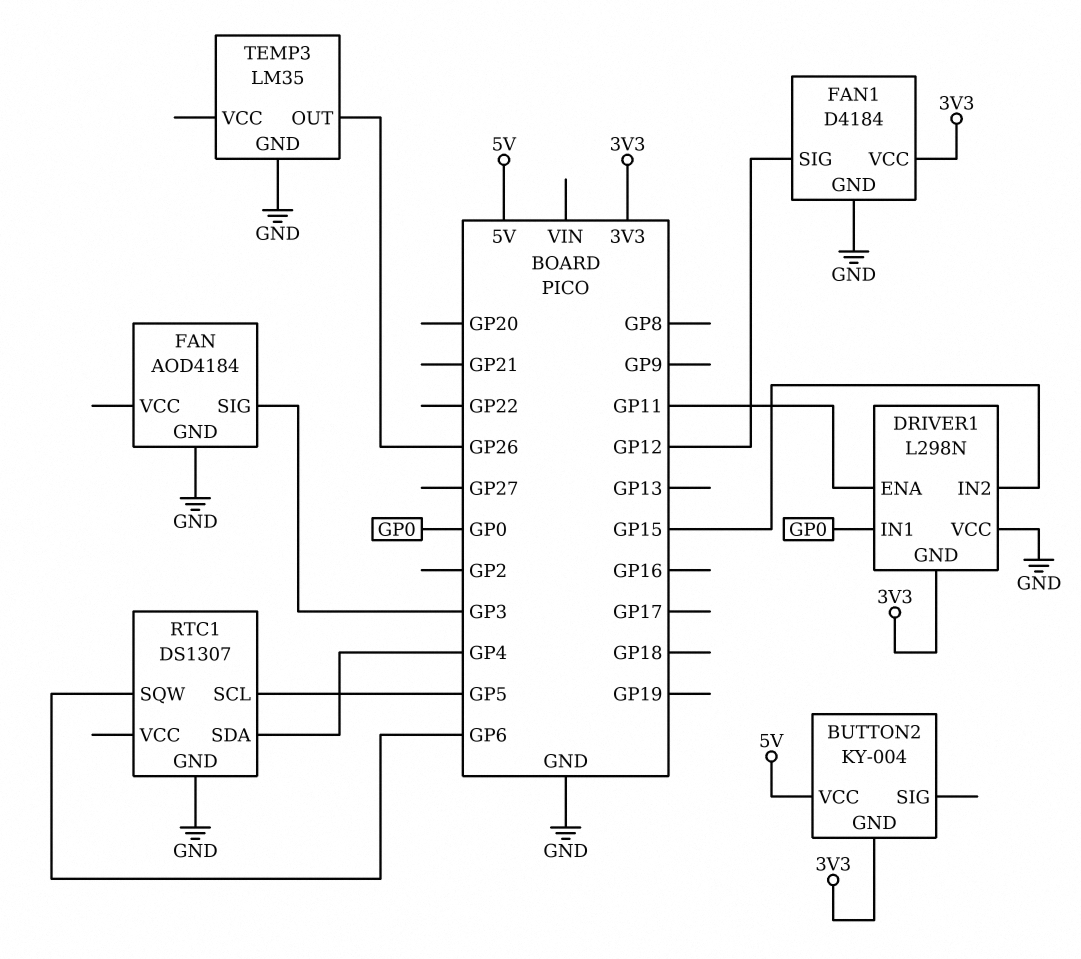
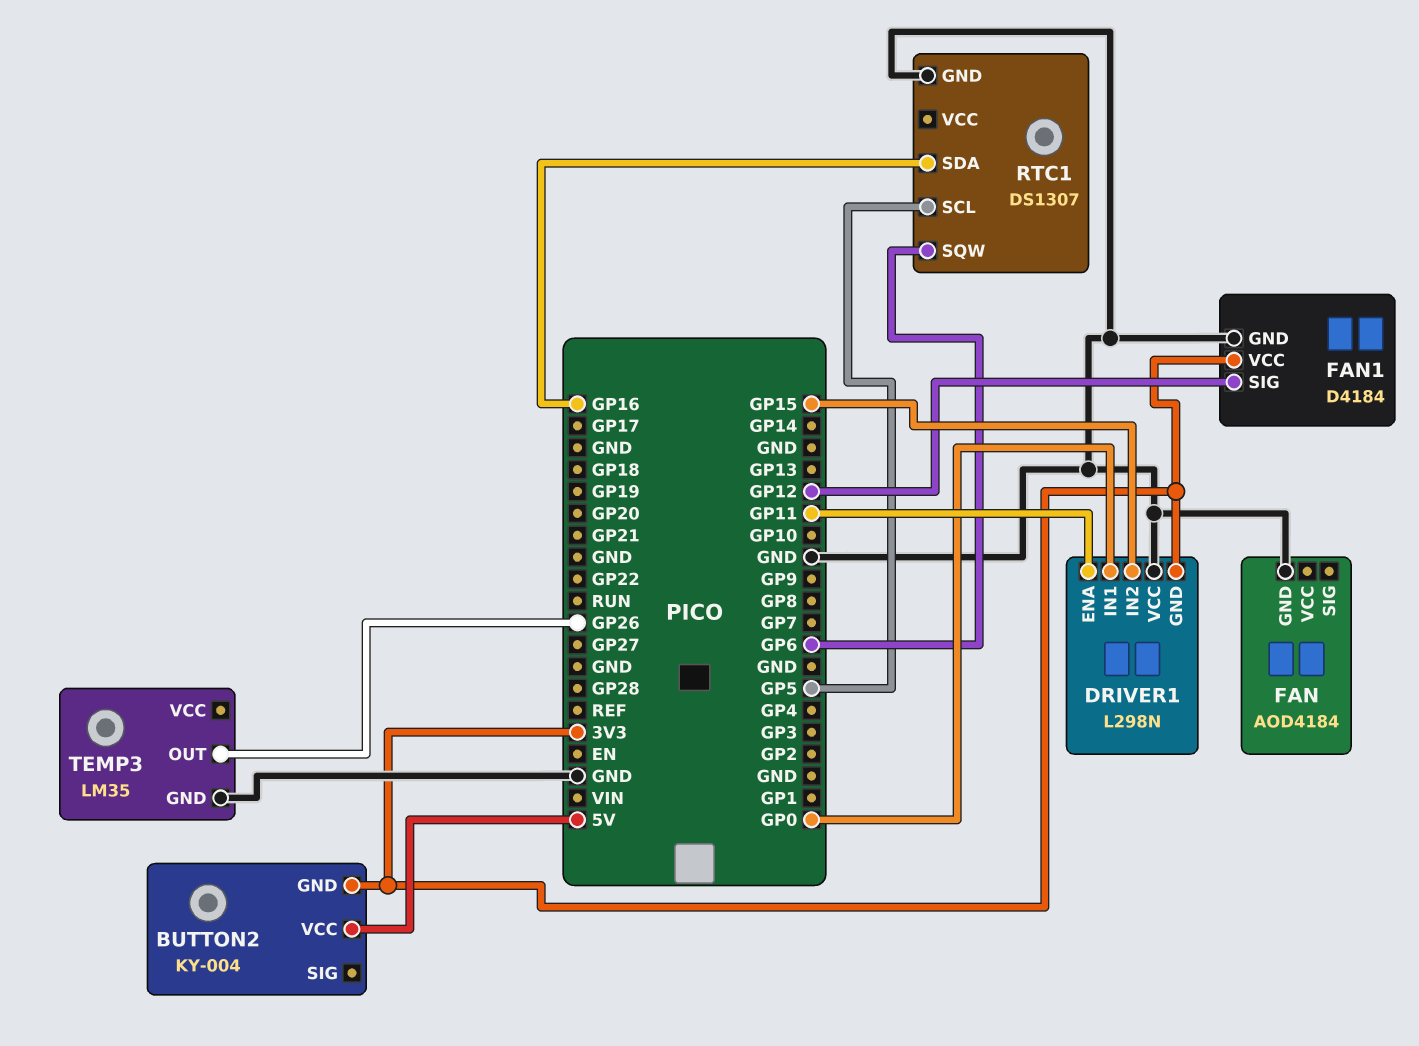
FAN pin SIG: GP3 -> none
RTC1 pin SDA: GP4 -> GP16

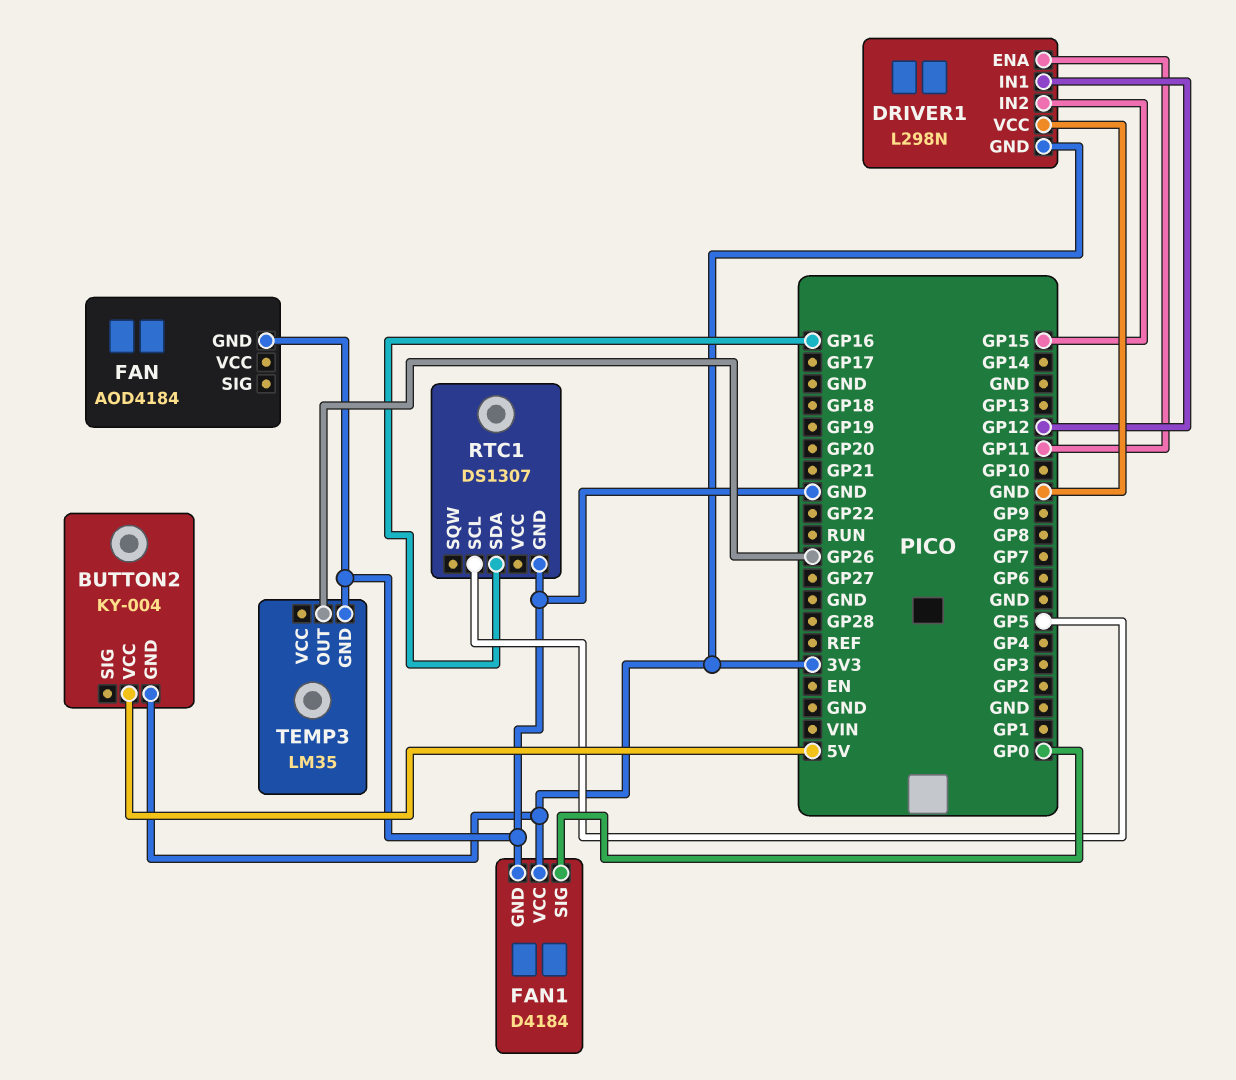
DRIVER1 pin IN1: GP0 -> GP12
FAN1 pin SIG: GP12 -> GP0
RTC1 pin SQW: GP6 -> none

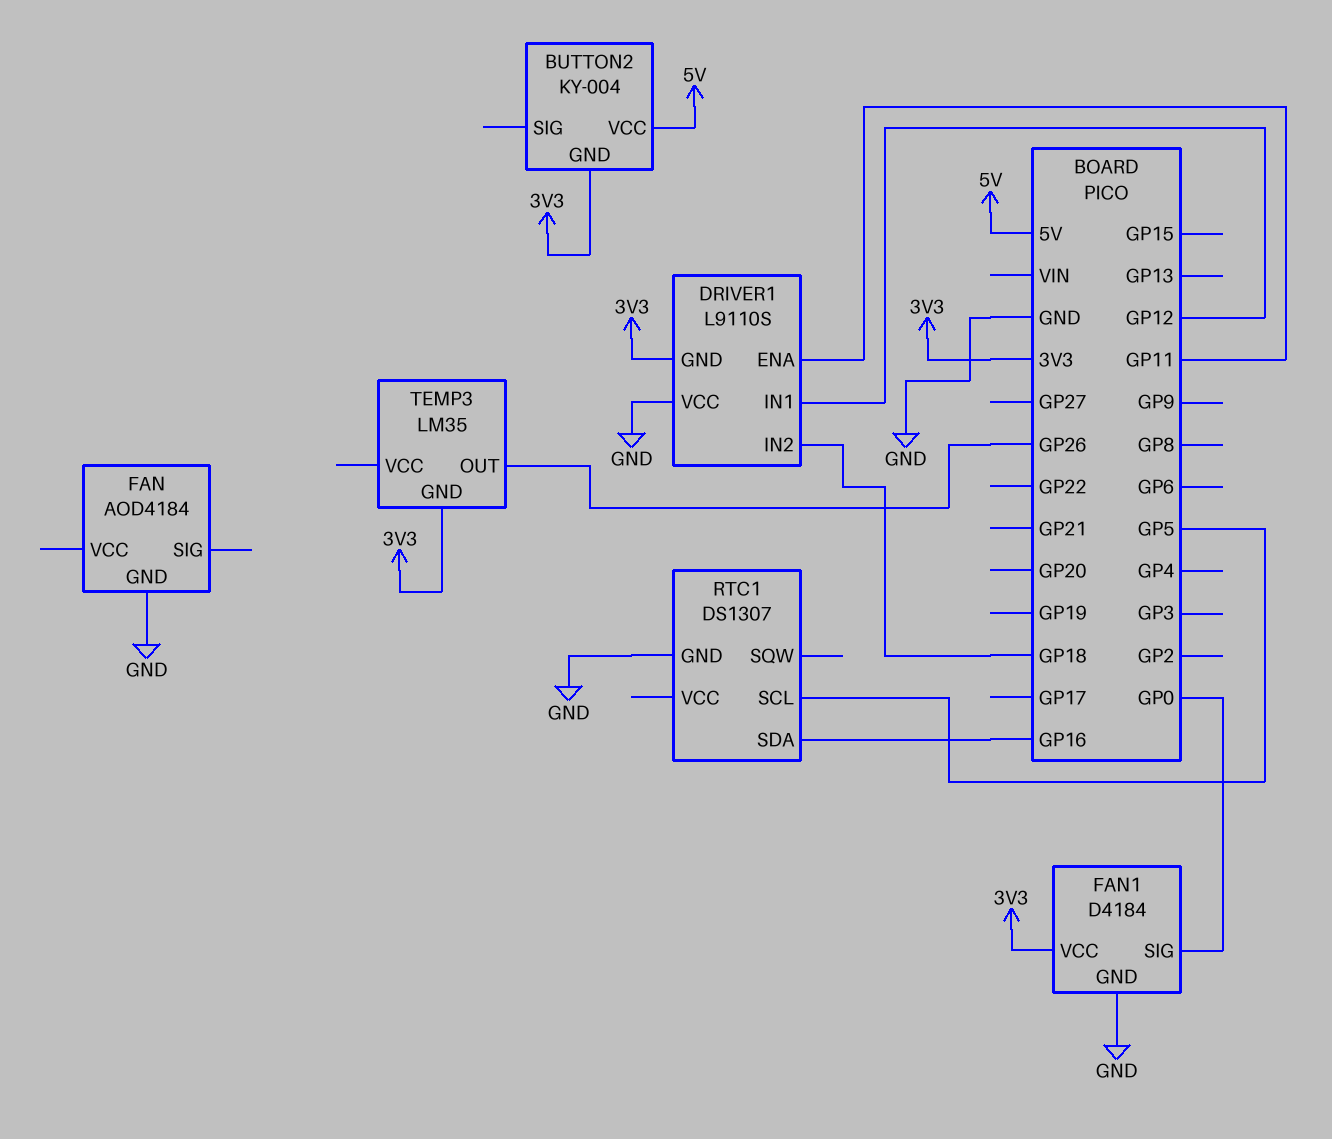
DRIVER1: L298N -> L9110S
DRIVER1 pin IN2: GP15 -> GP18
TEMP3 pin GND: GND -> 3V3

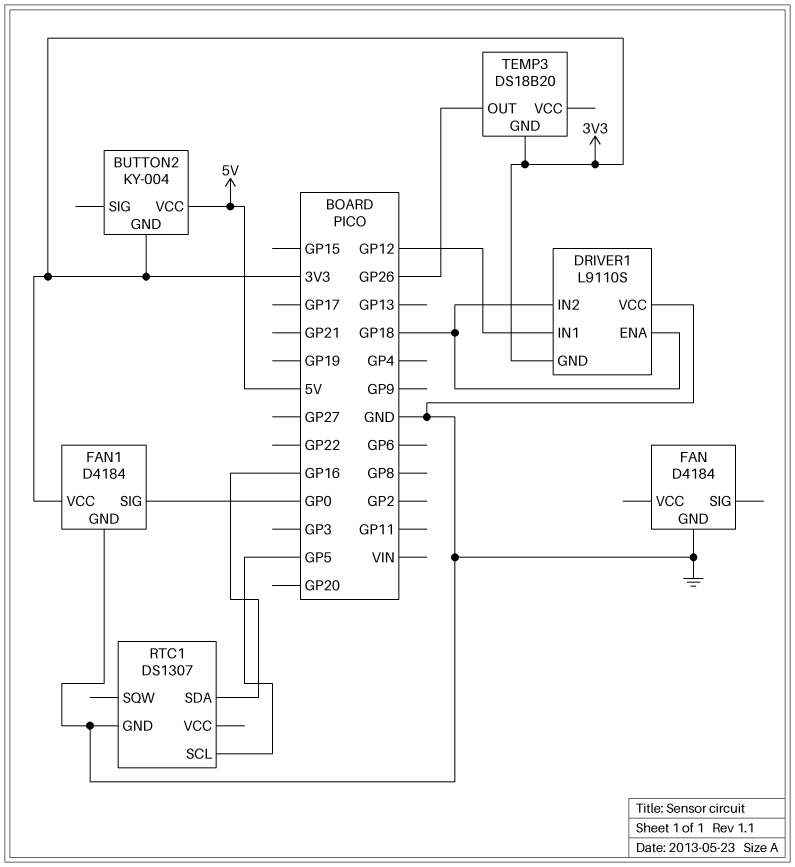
DRIVER1 pin ENA: GP11 -> GP18
FAN: AOD4184 -> D4184
TEMP3: LM35 -> DS18B20

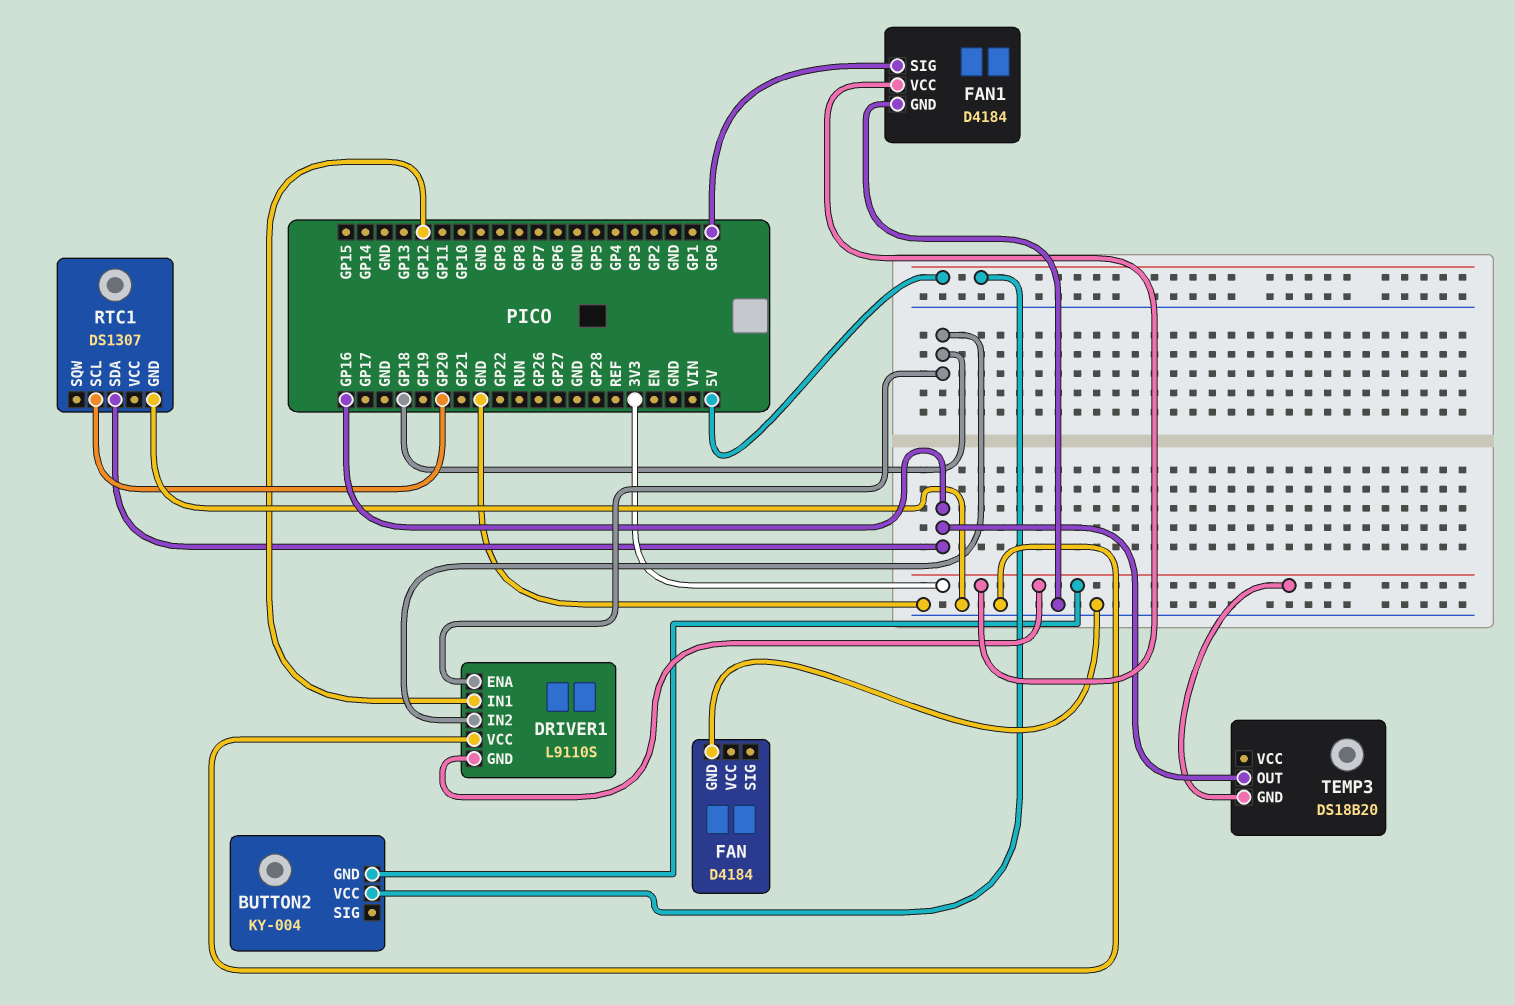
RTC1 pin SCL: GP5 -> GP20
TEMP3 pin OUT: GP26 -> GP16

